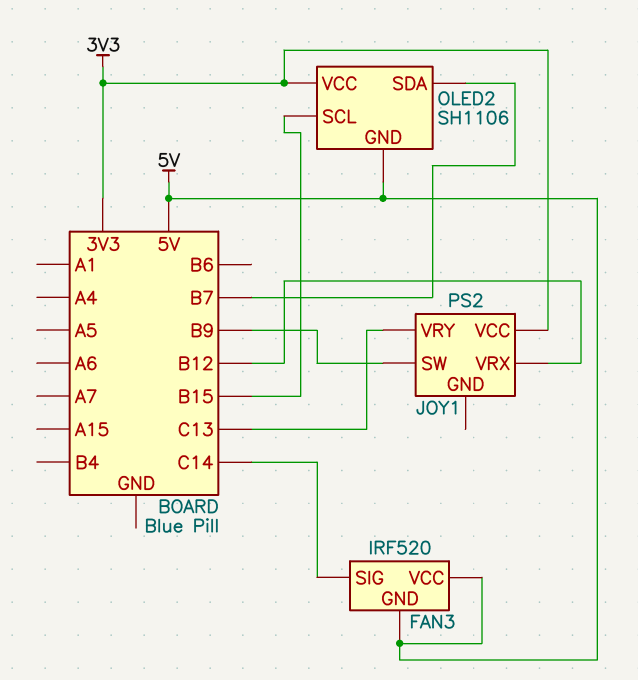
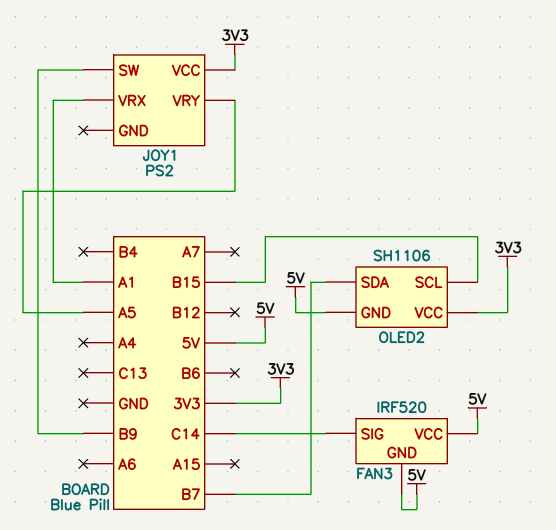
JOY1 pin VRX: B12 -> A1
JOY1 pin VRY: C13 -> A5

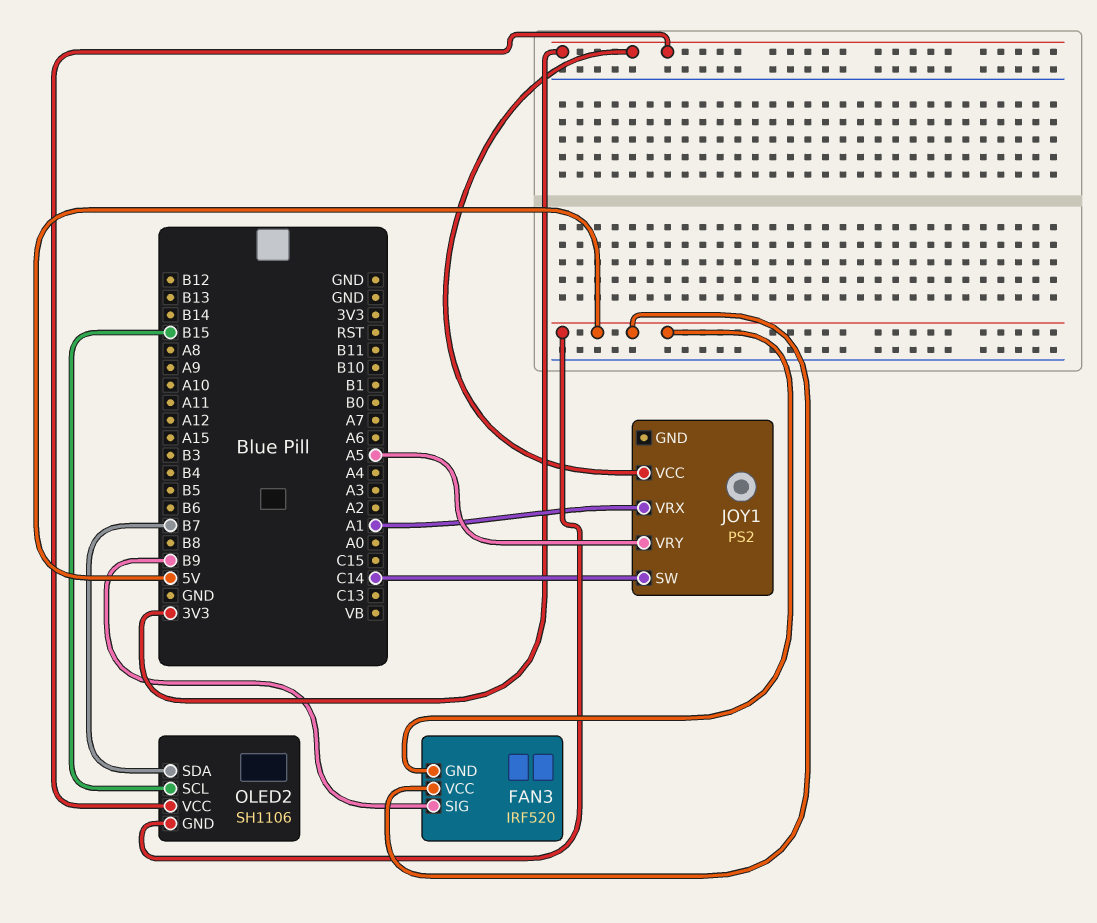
FAN3 pin SIG: C14 -> B9
JOY1 pin SW: B9 -> C14

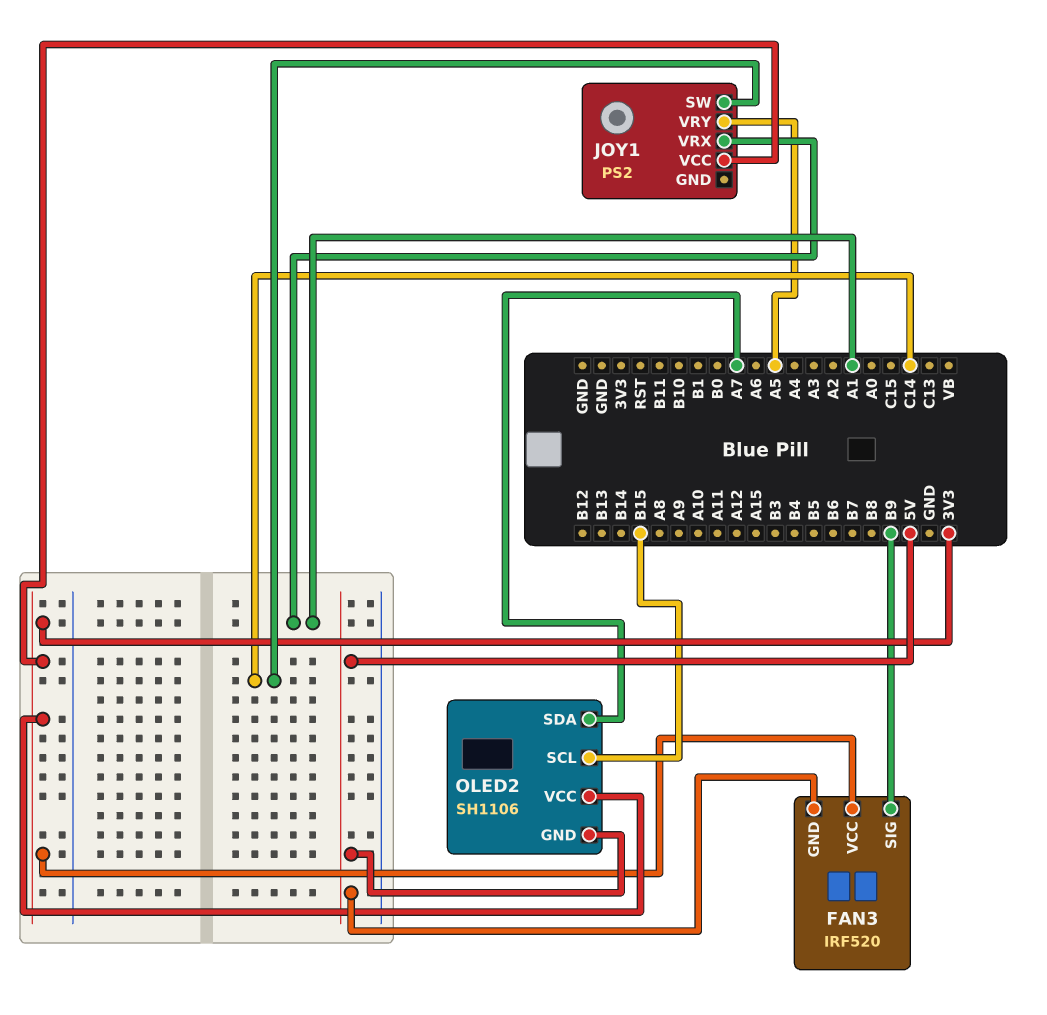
FAN3 pin VCC: 5V -> 3V3
OLED2 pin SDA: B7 -> A7

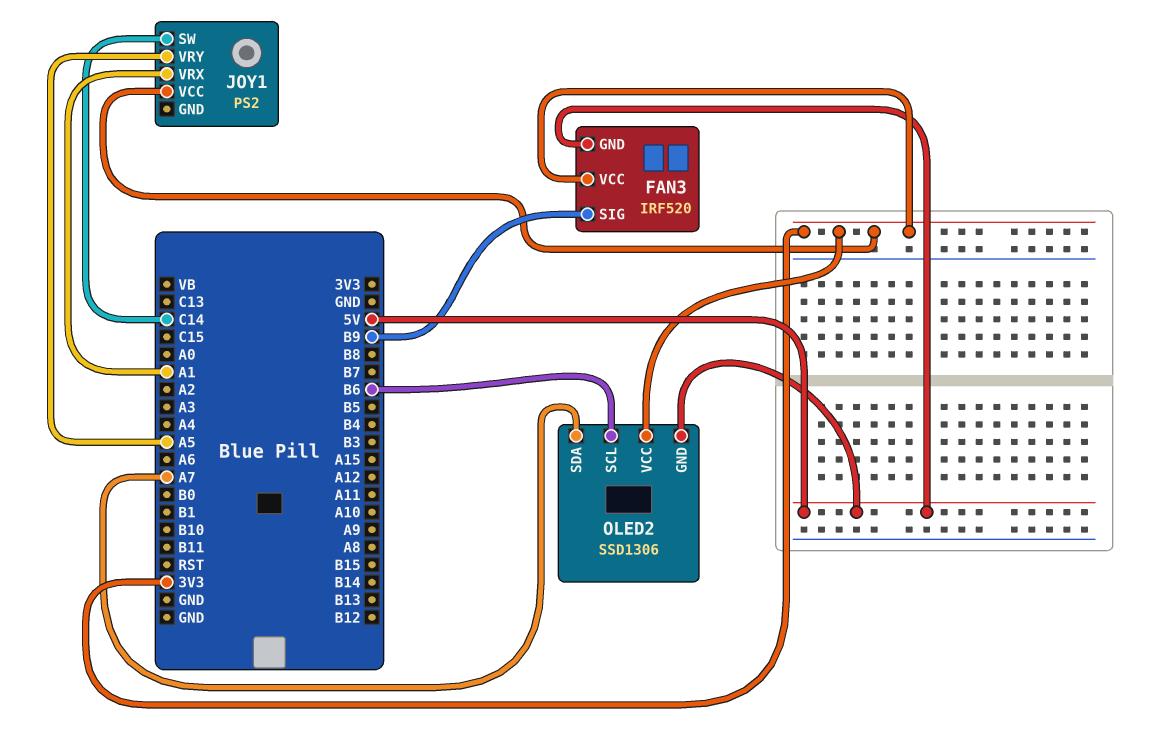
OLED2: SH1106 -> SSD1306
OLED2 pin SCL: B15 -> B6

